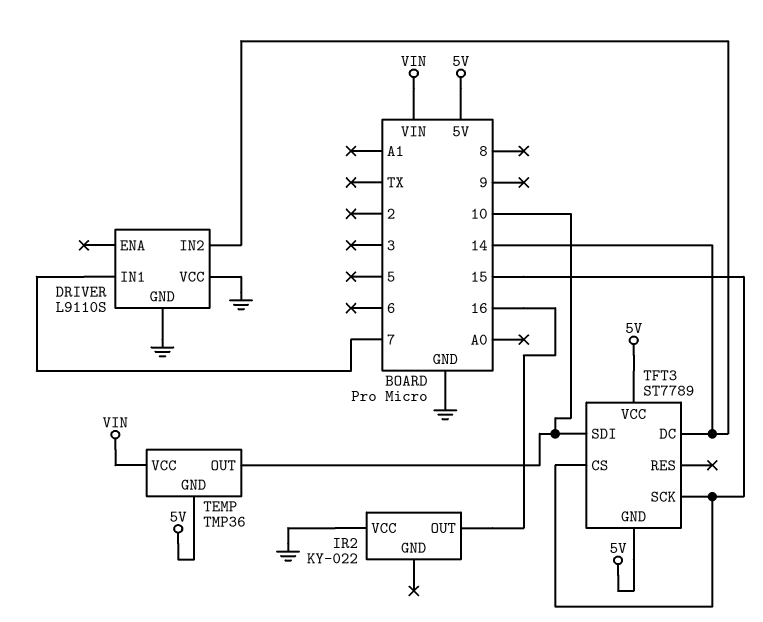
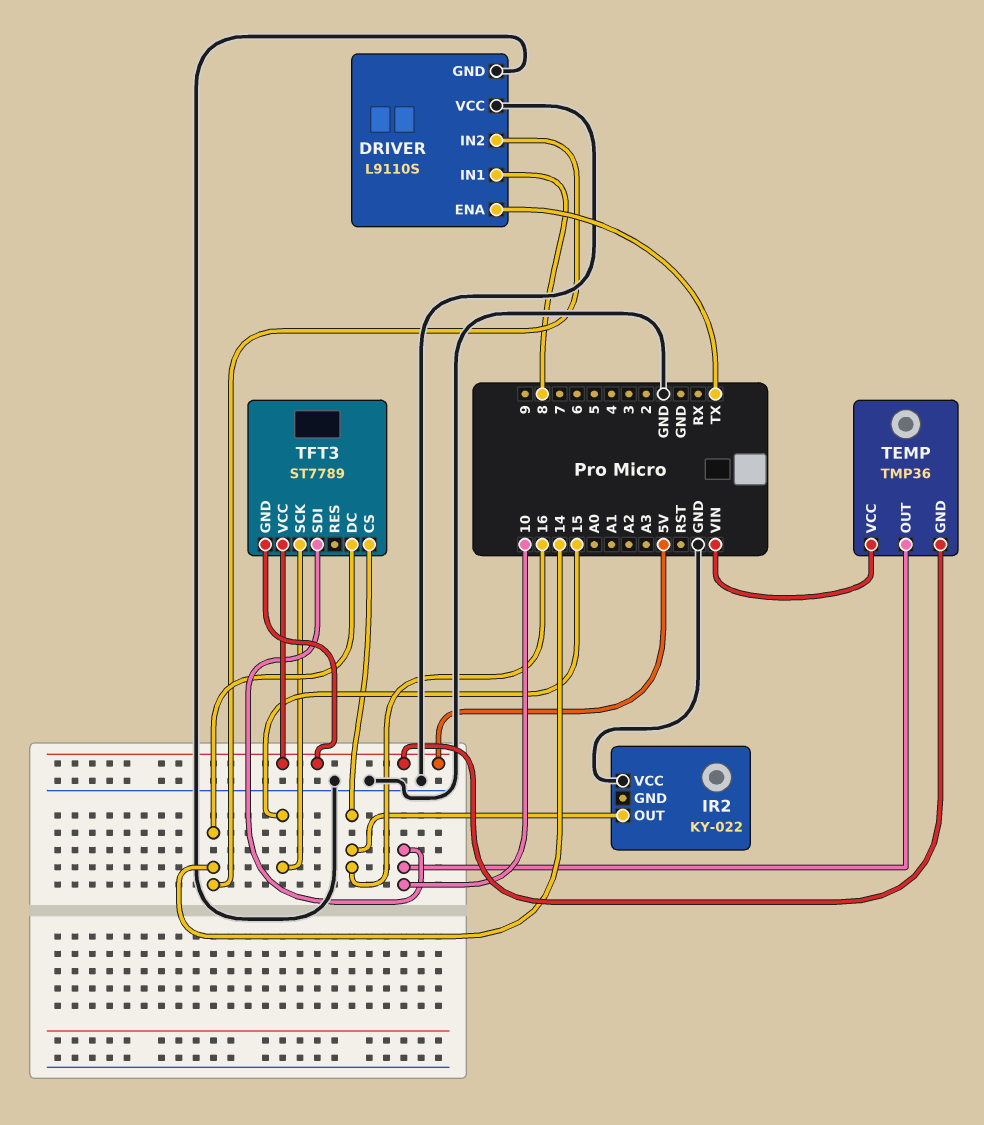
DRIVER pin ENA: none -> TX
DRIVER pin IN1: 7 -> 8
TFT3 pin CS: 15 -> 16

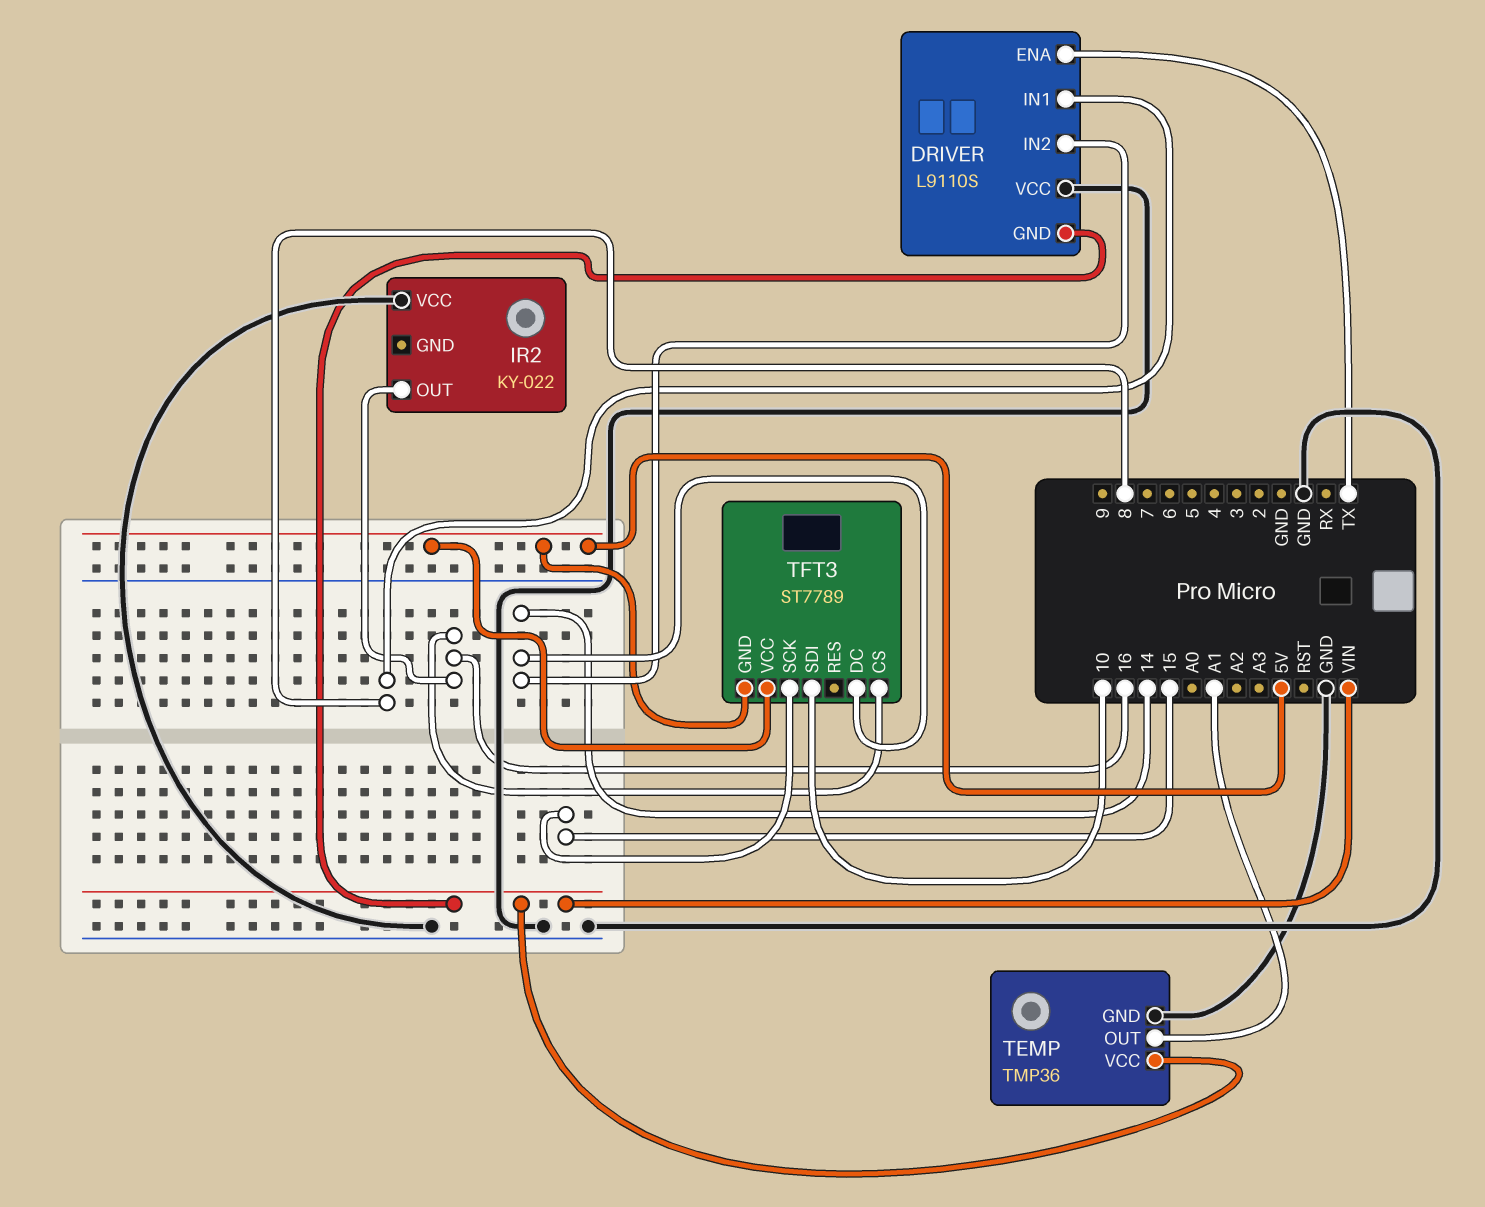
DRIVER pin GND: GND -> VIN
TEMP pin GND: 5V -> GND
TEMP pin OUT: 10 -> A1

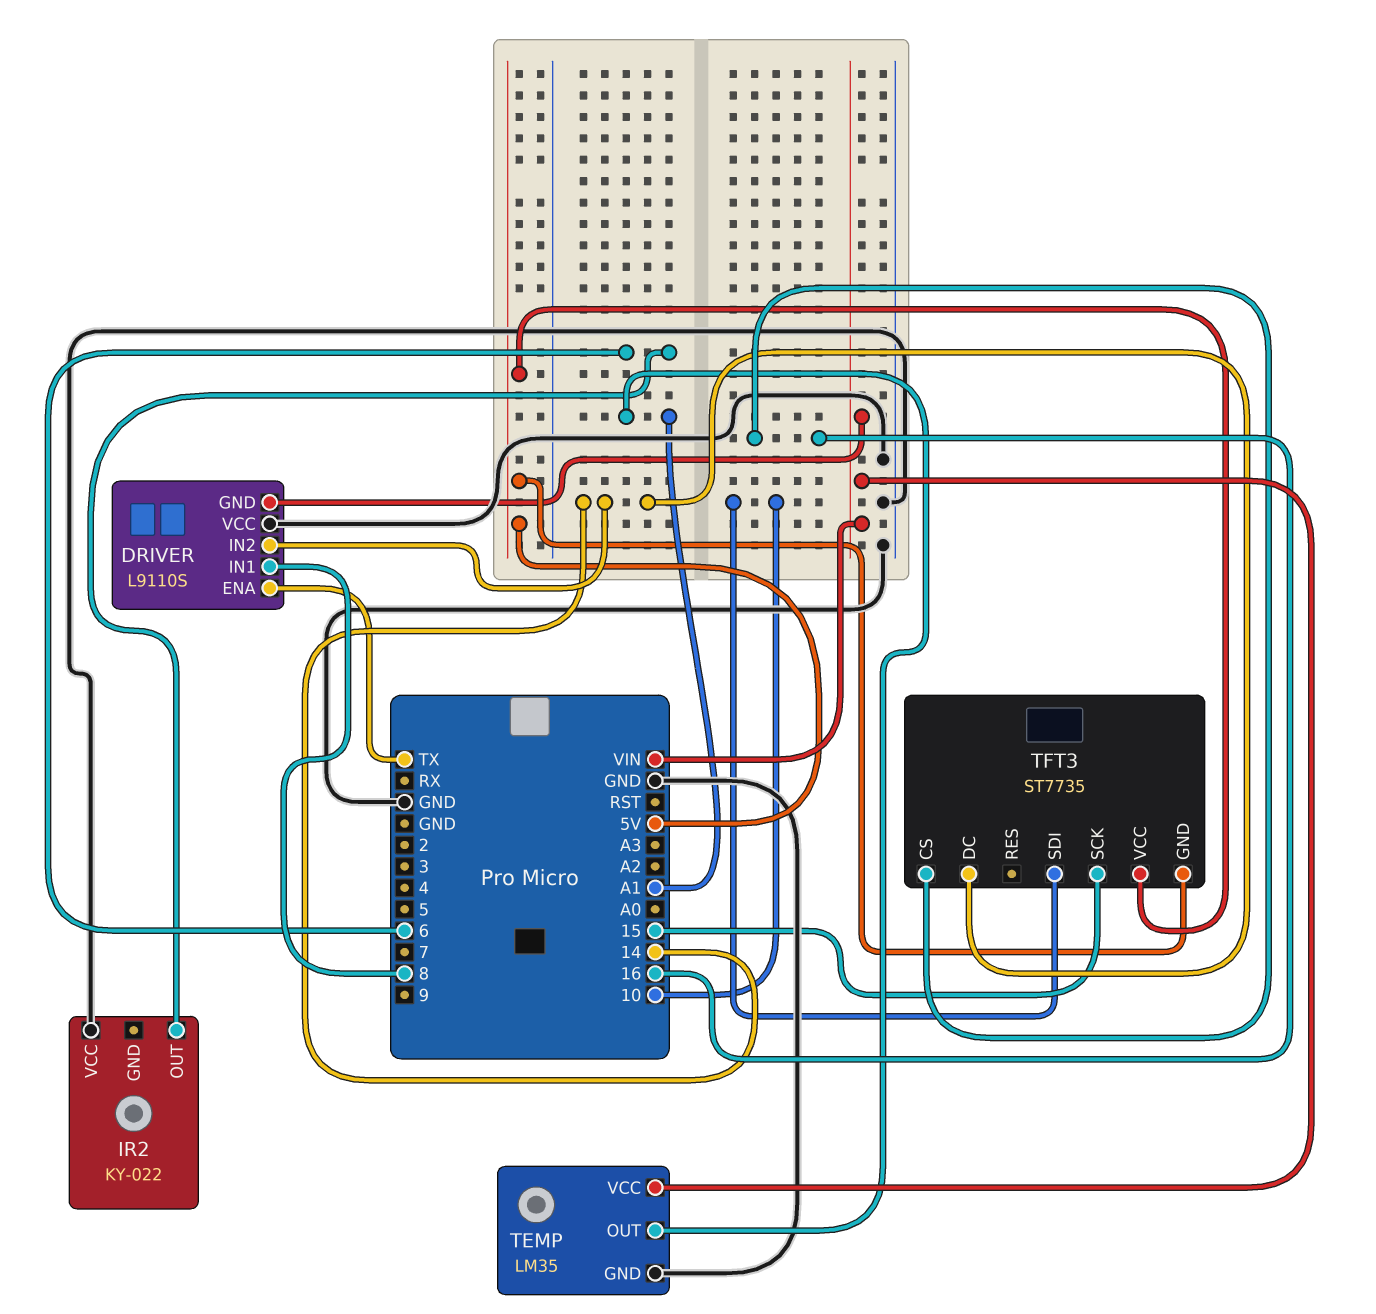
IR2 pin OUT: 16 -> 6
TEMP: TMP36 -> LM35
TFT3: ST7789 -> ST7735

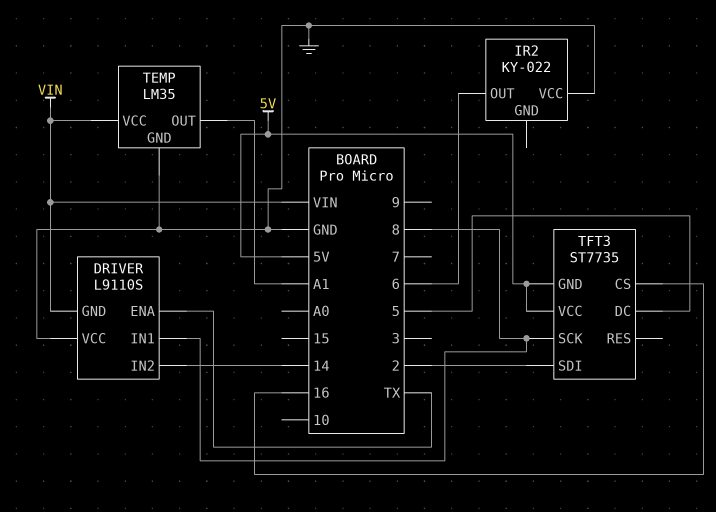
TFT3 pin DC: 14 -> 5
TFT3 pin SCK: 15 -> 8
TFT3 pin SDI: 10 -> 2

